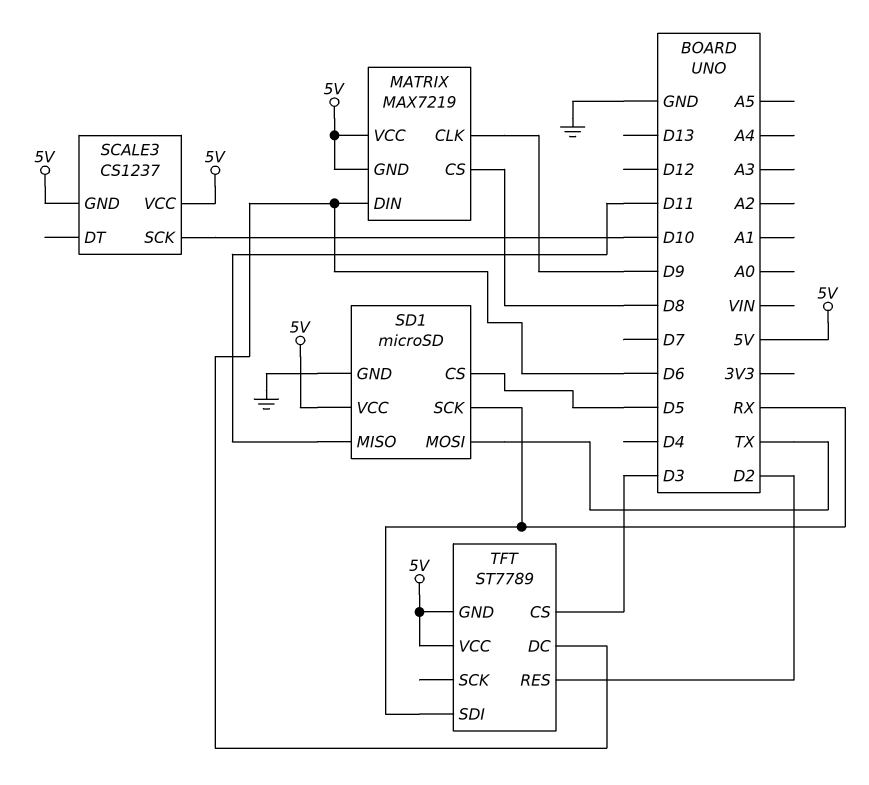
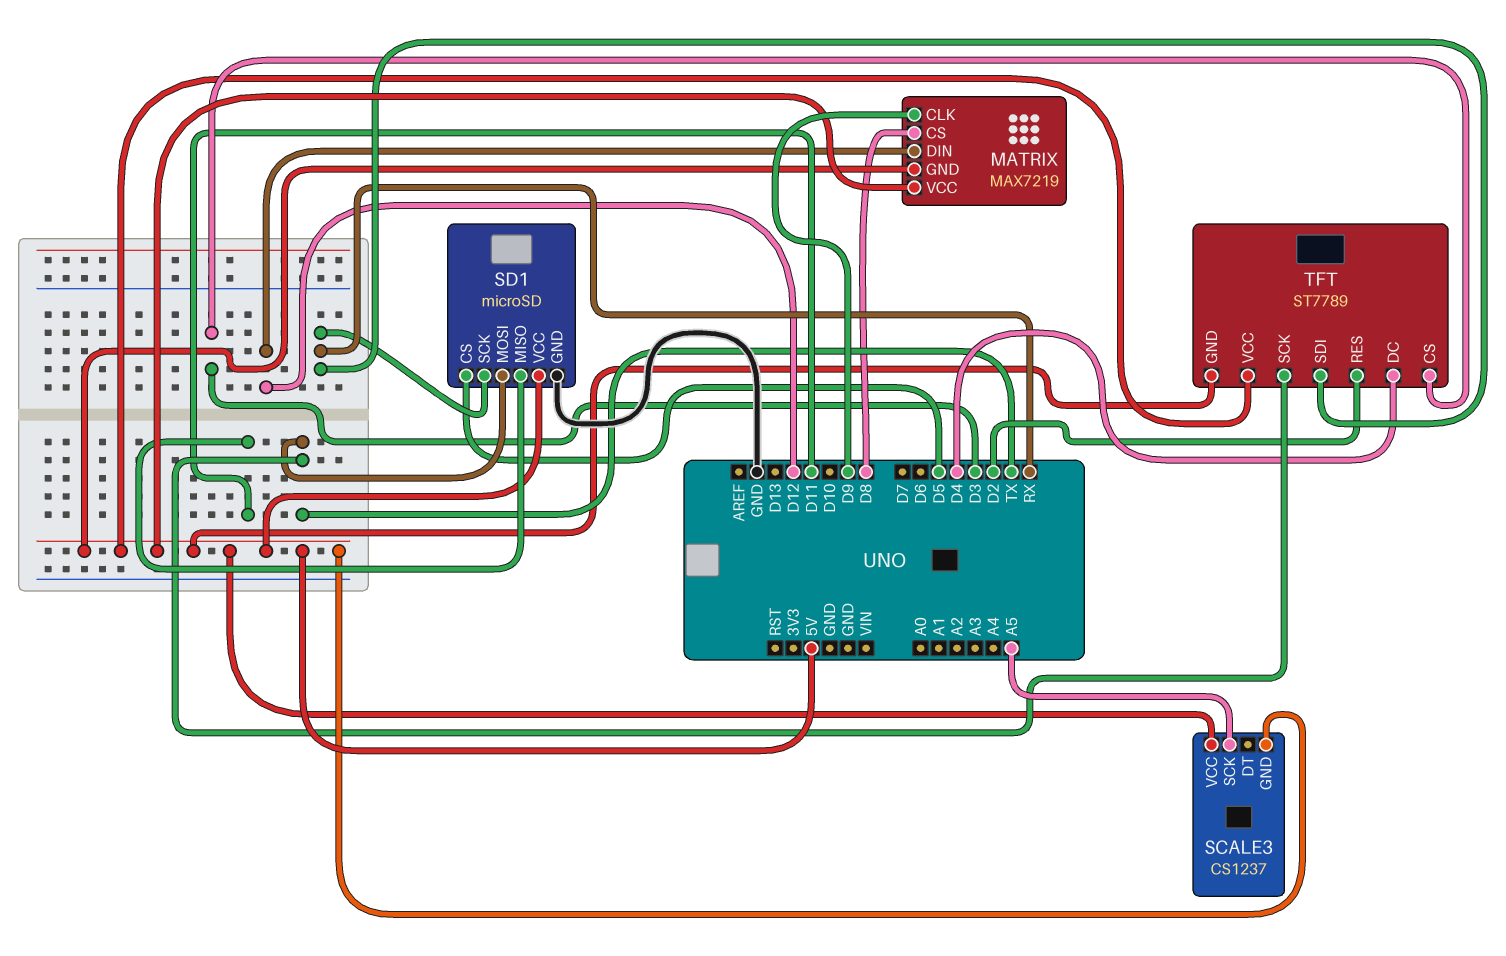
MATRIX pin DIN: D6 -> D12
SCALE3 pin SCK: D10 -> A5
TFT pin DC: D6 -> D4
TFT pin SCK: none -> TX

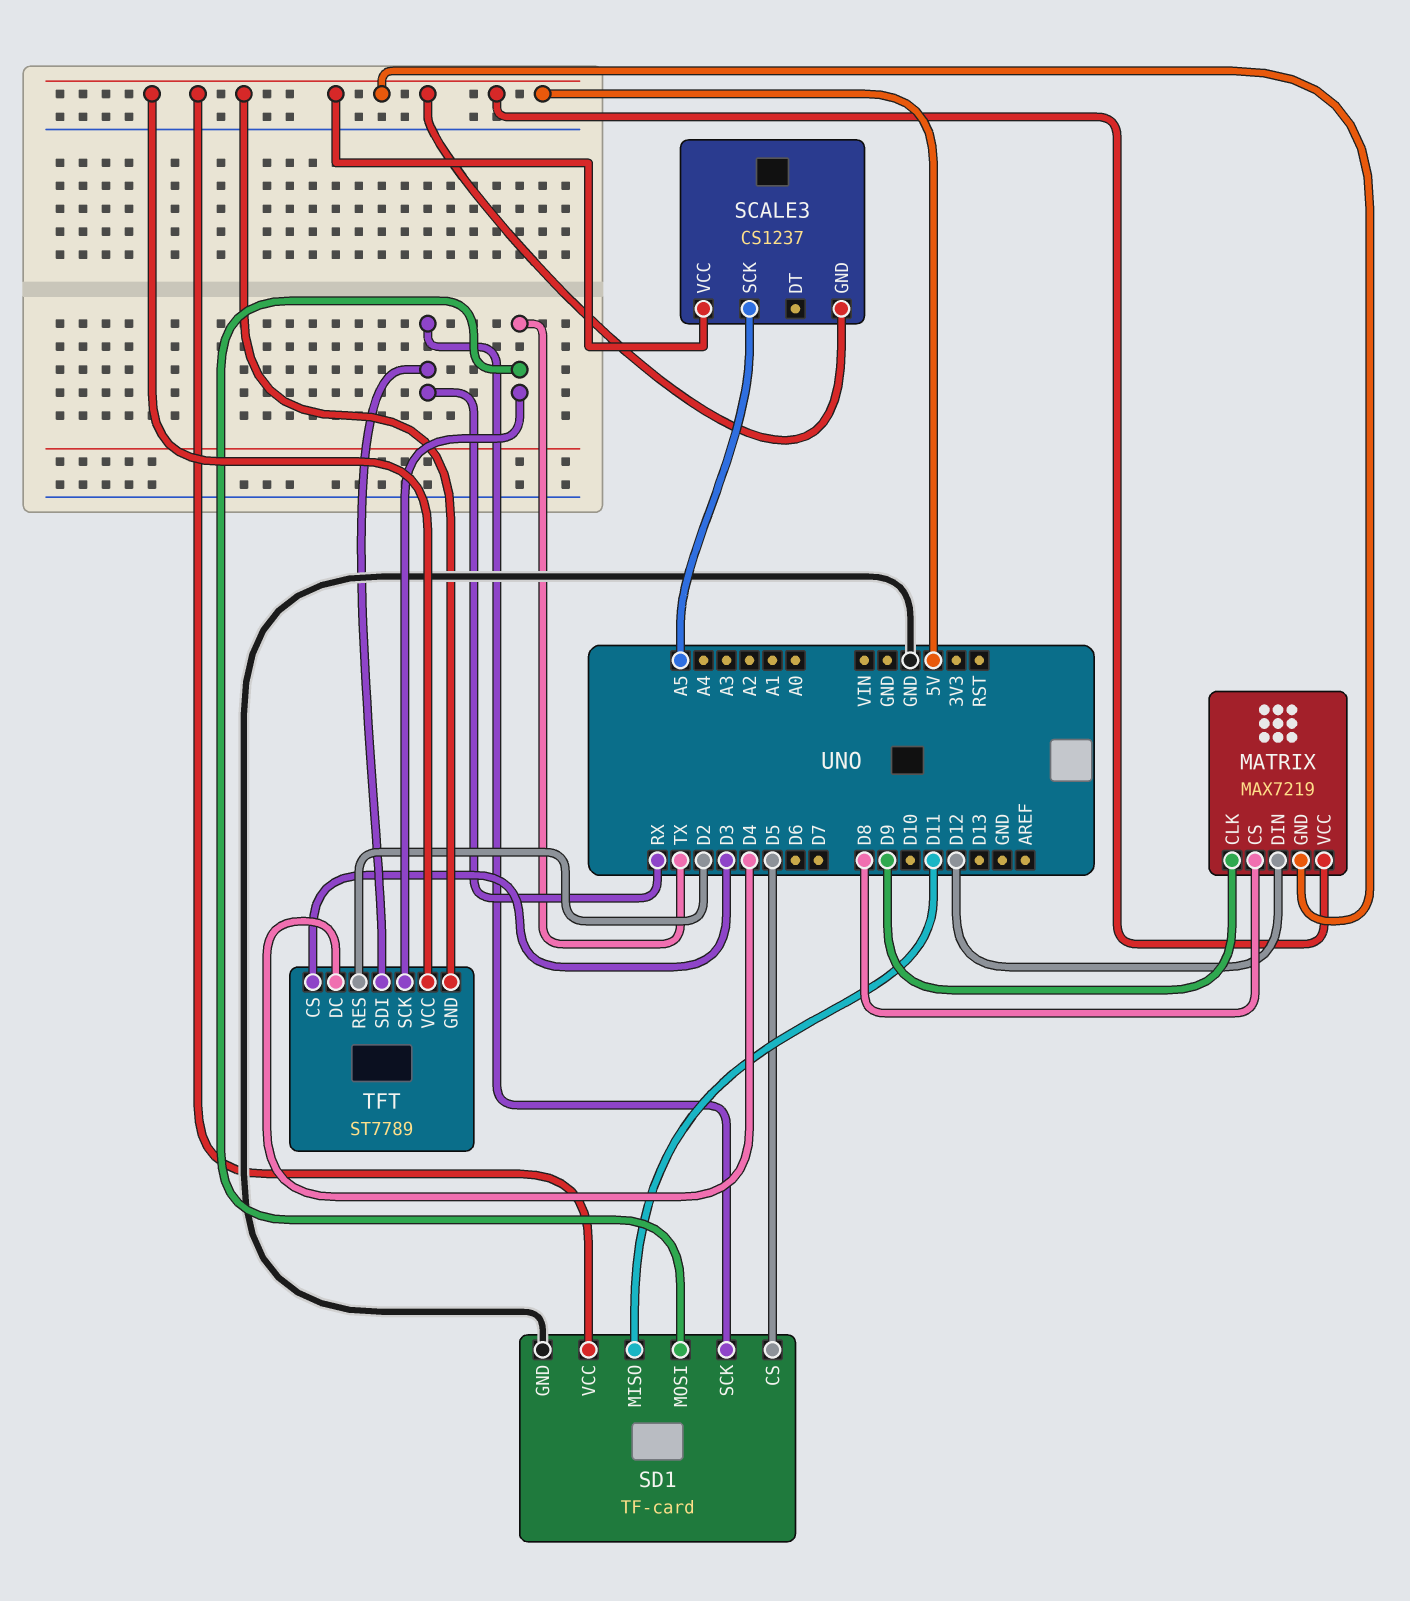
SD1: microSD -> TF-card

